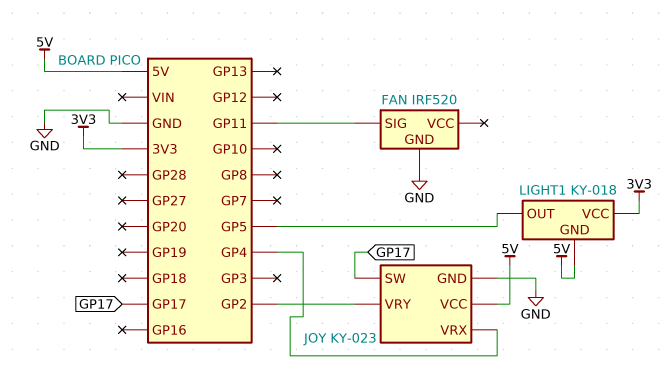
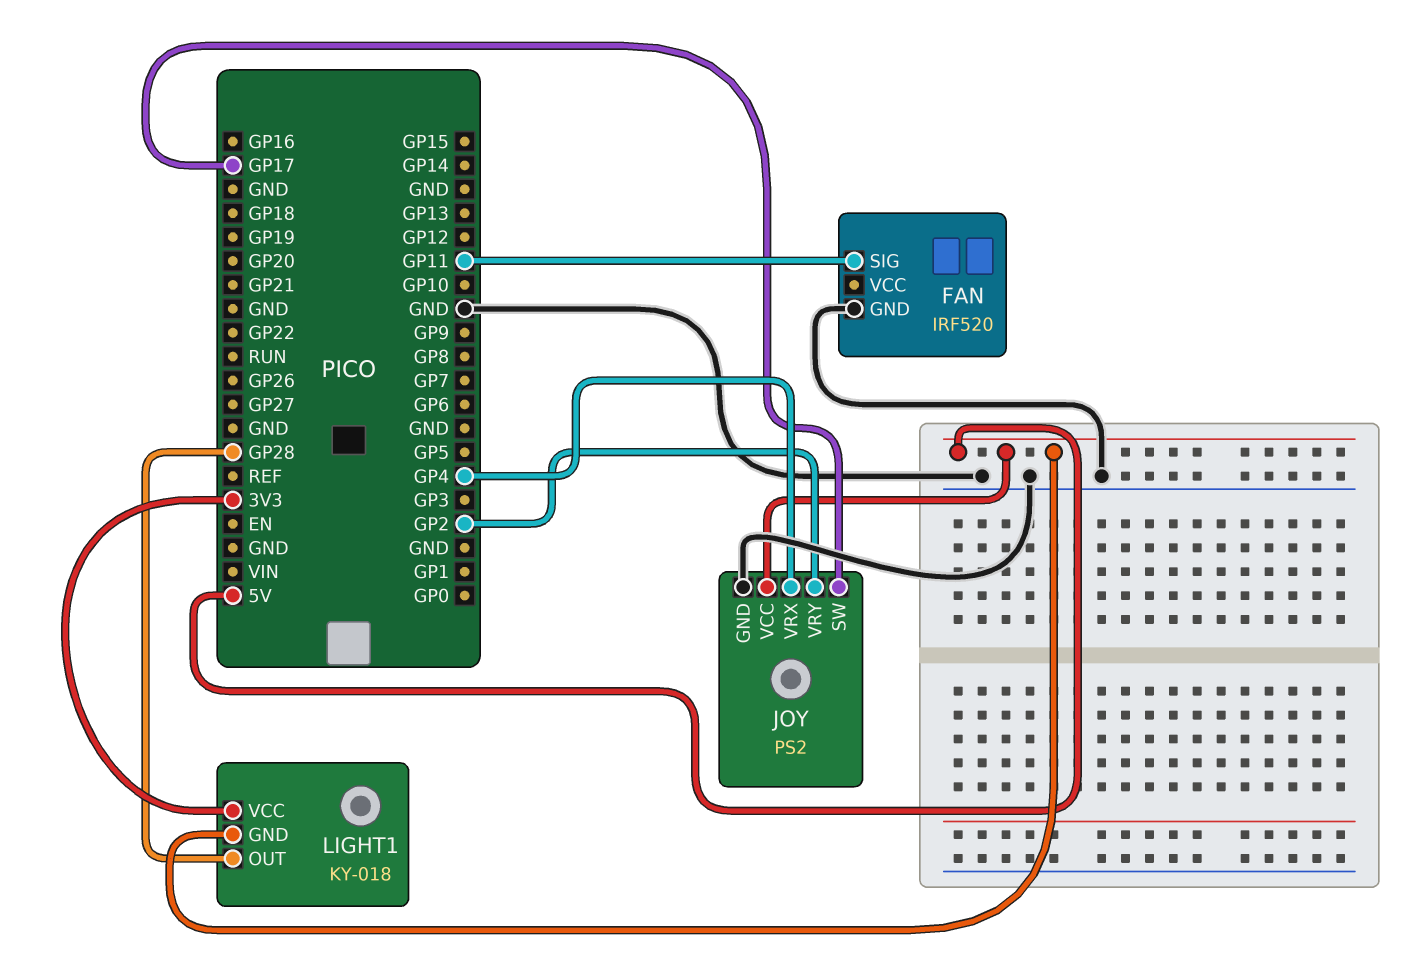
JOY: KY-023 -> PS2
LIGHT1 pin OUT: GP5 -> GP28

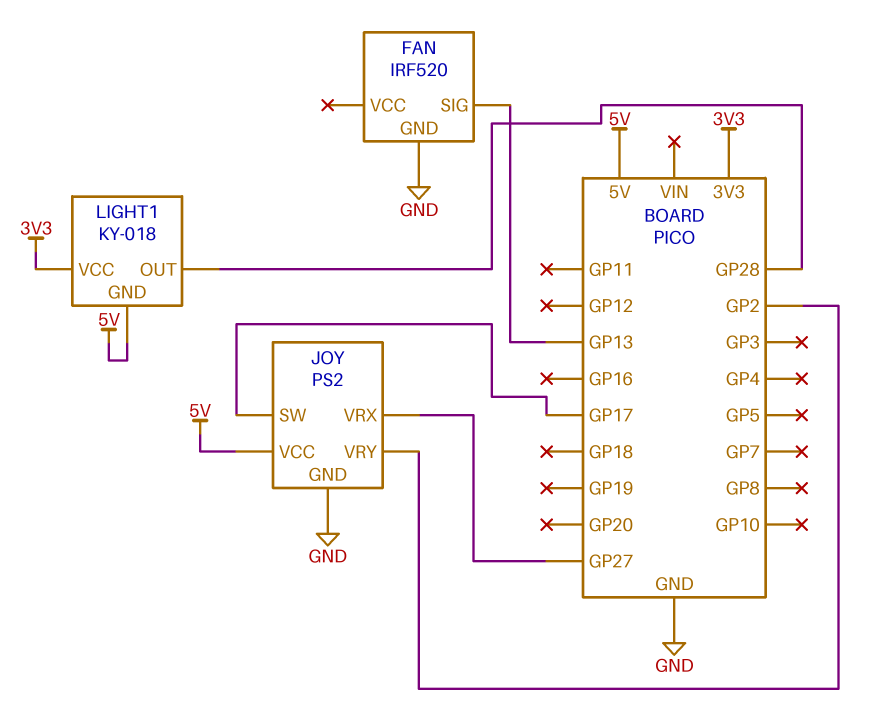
FAN pin SIG: GP11 -> GP13
JOY pin VRX: GP4 -> GP27

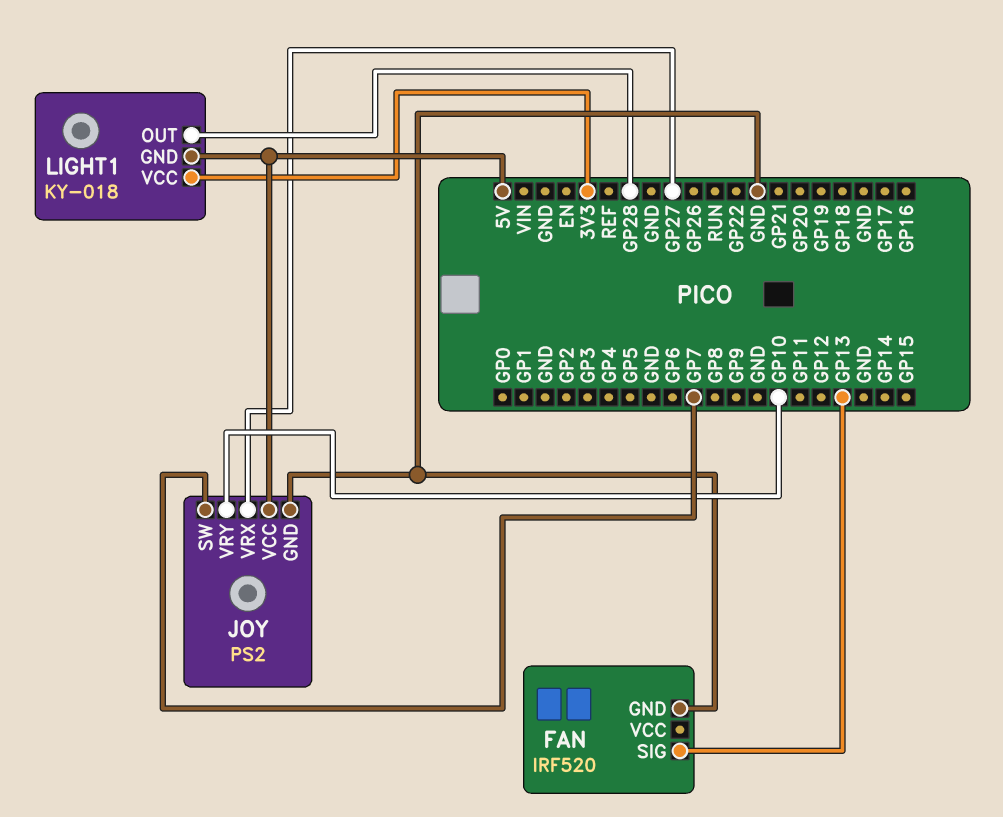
JOY pin SW: GP17 -> GP7
JOY pin VRY: GP2 -> GP10

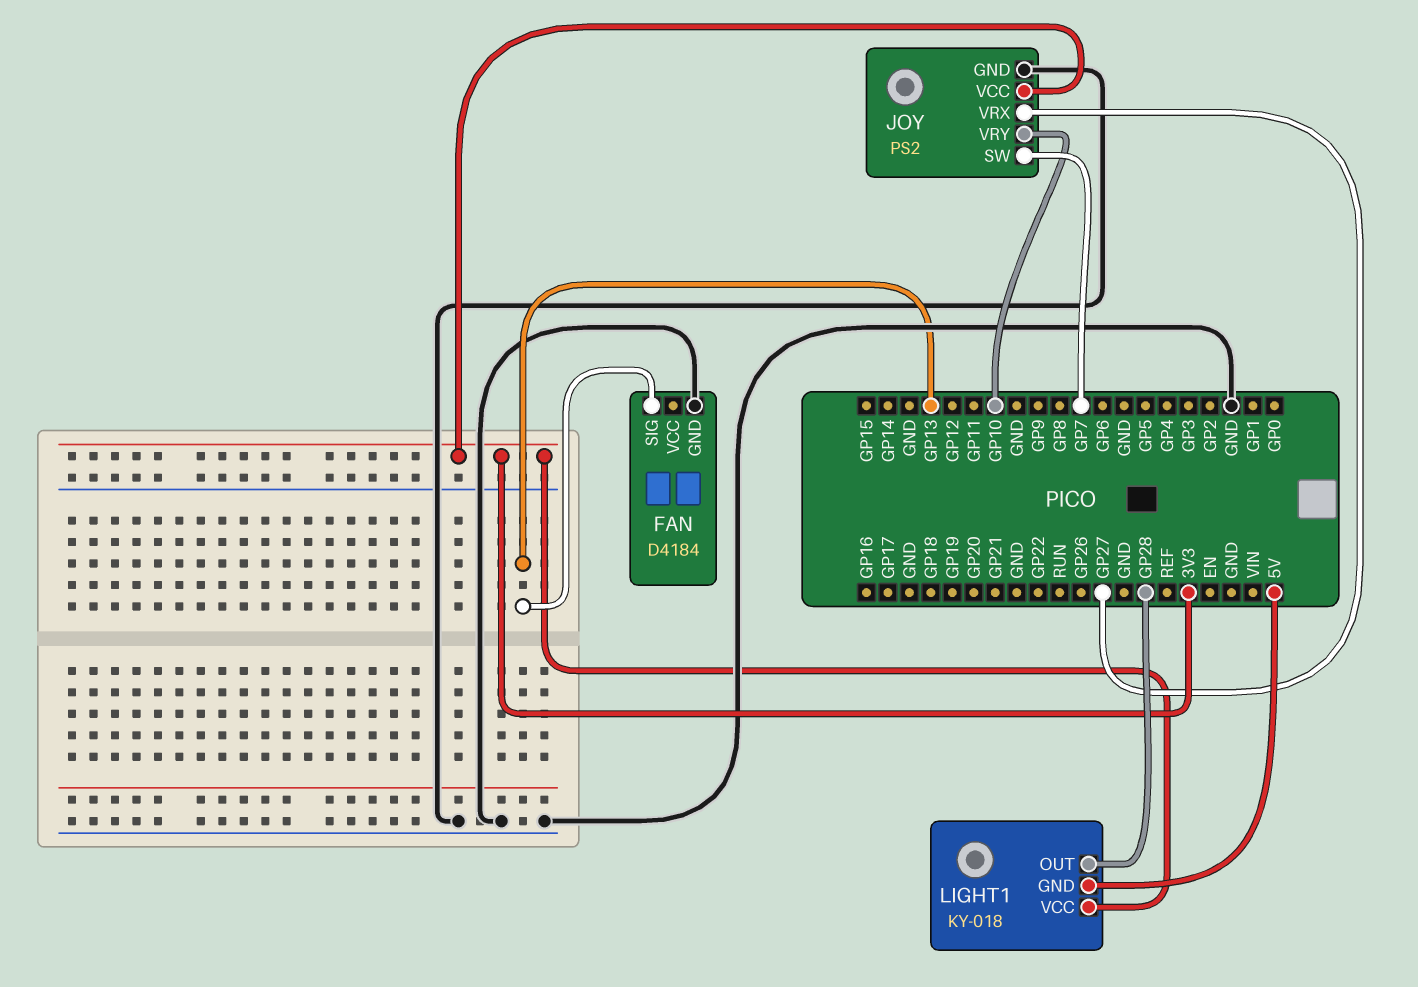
FAN: IRF520 -> D4184
JOY pin VCC: 5V -> 3V3

